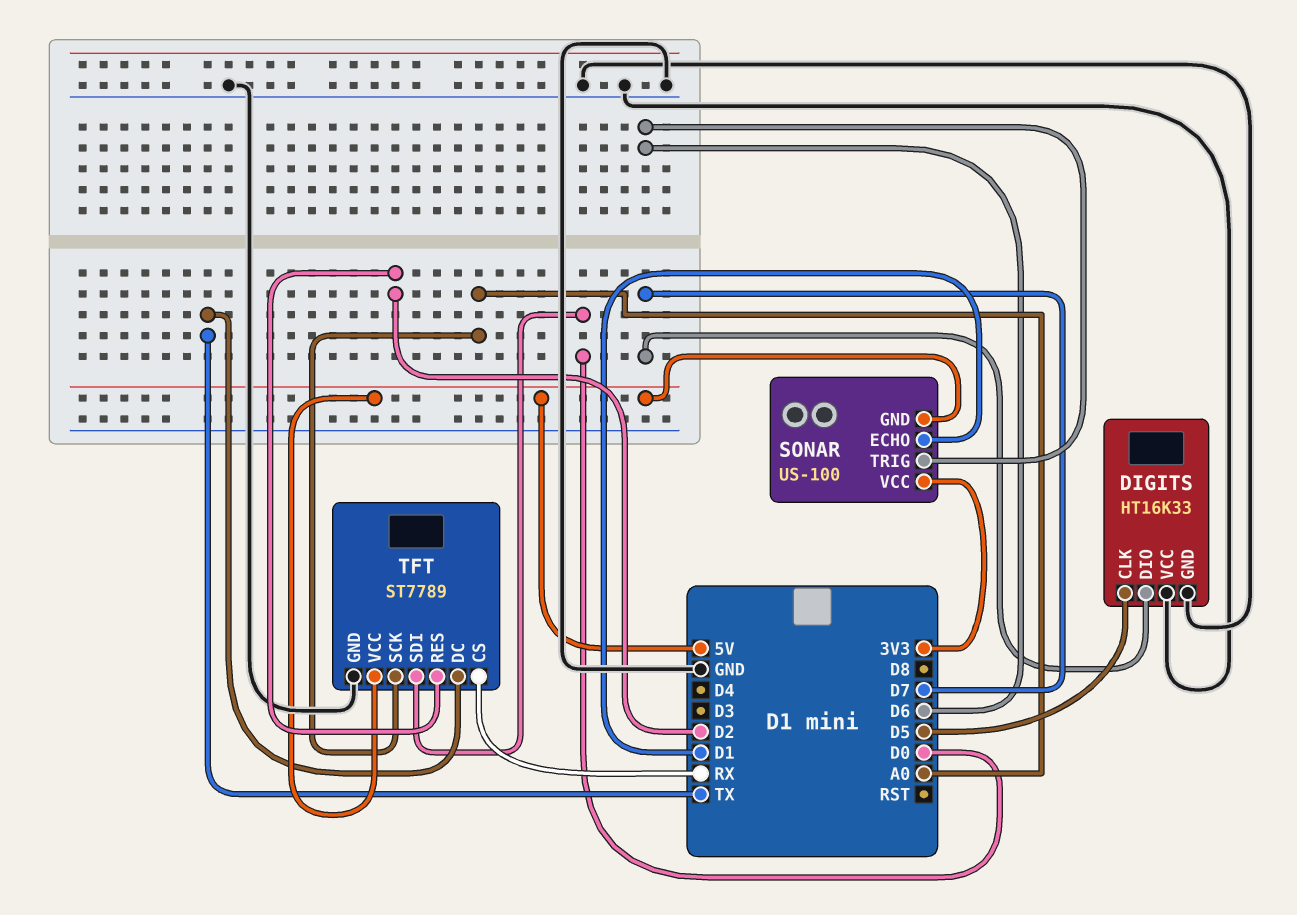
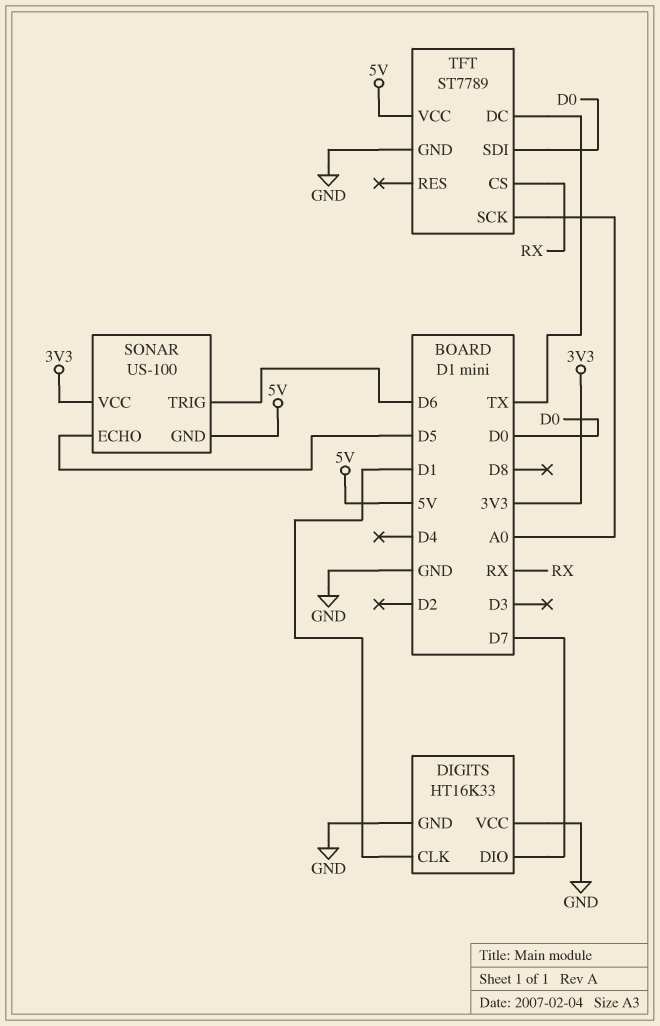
DIGITS pin CLK: D5 -> D1
SONAR pin ECHO: D1 -> D5
TFT pin RES: D2 -> none

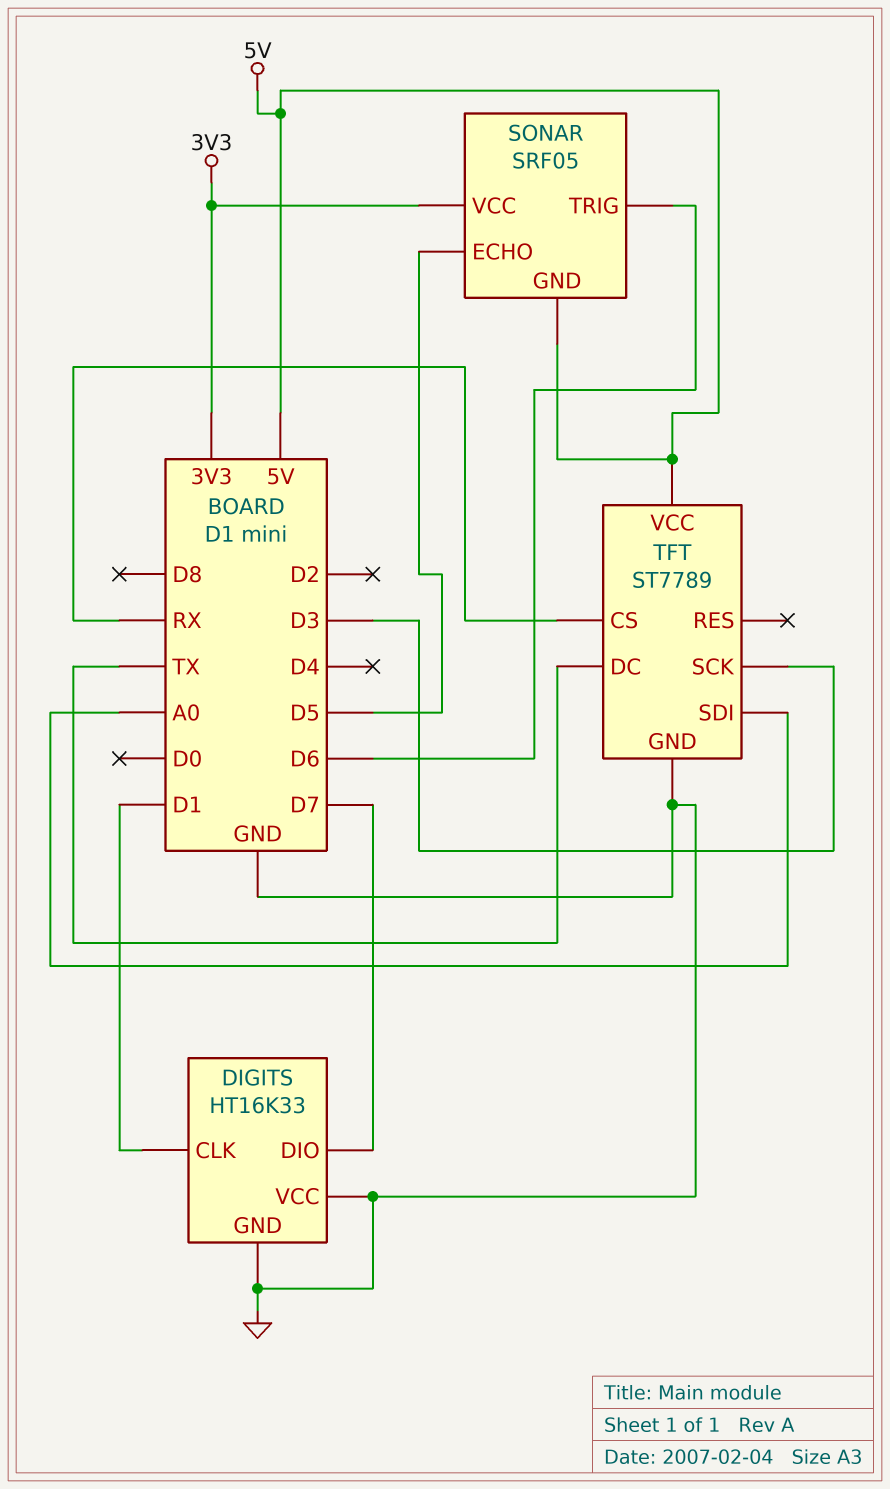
SONAR: US-100 -> SRF05
TFT pin SCK: A0 -> D3
TFT pin SDI: D0 -> A0

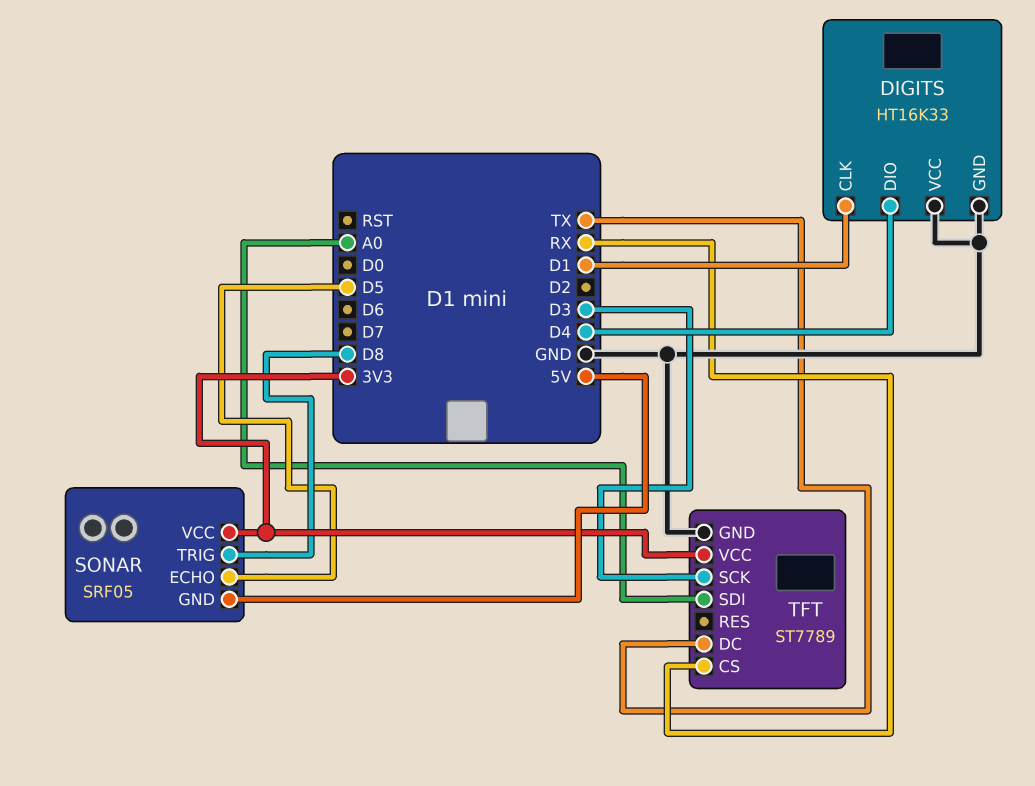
DIGITS pin DIO: D7 -> D4
SONAR pin TRIG: D6 -> D8
TFT pin VCC: 5V -> 3V3

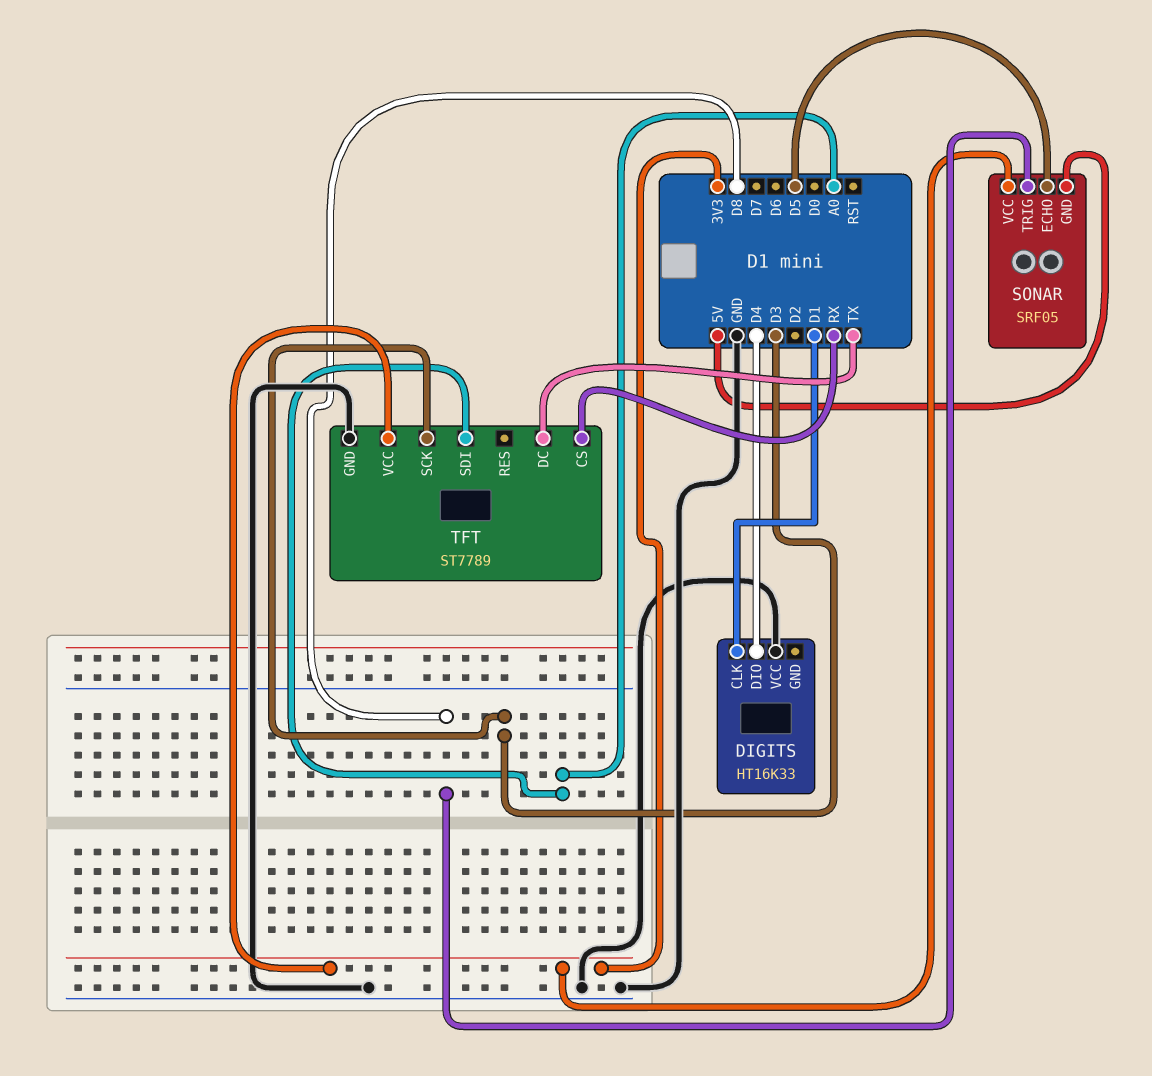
DIGITS pin GND: GND -> none

